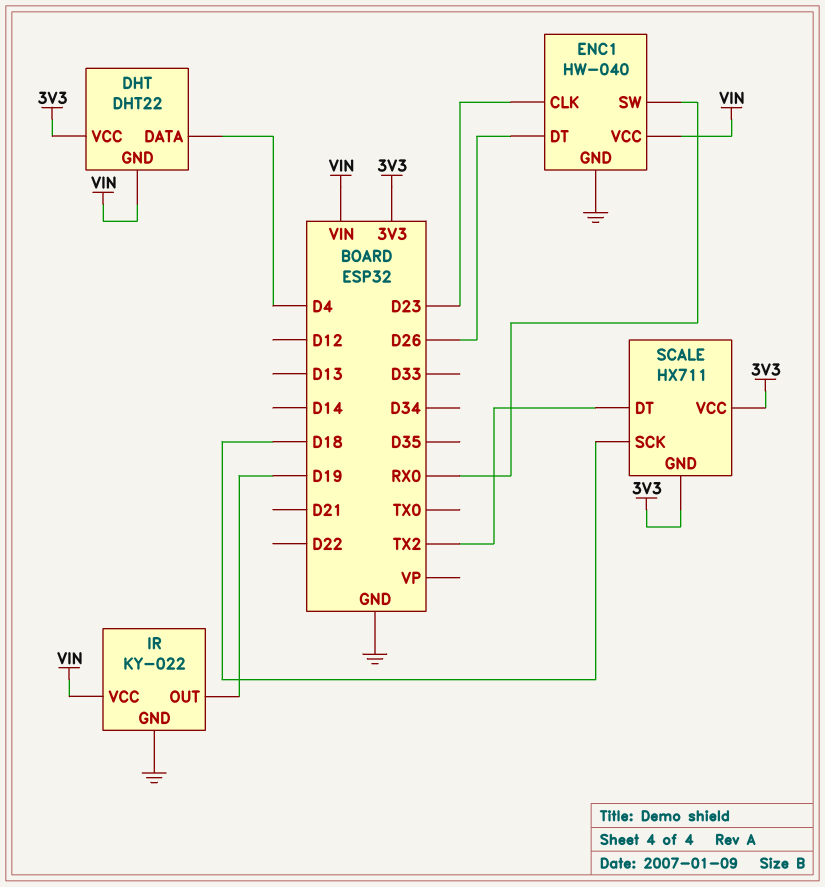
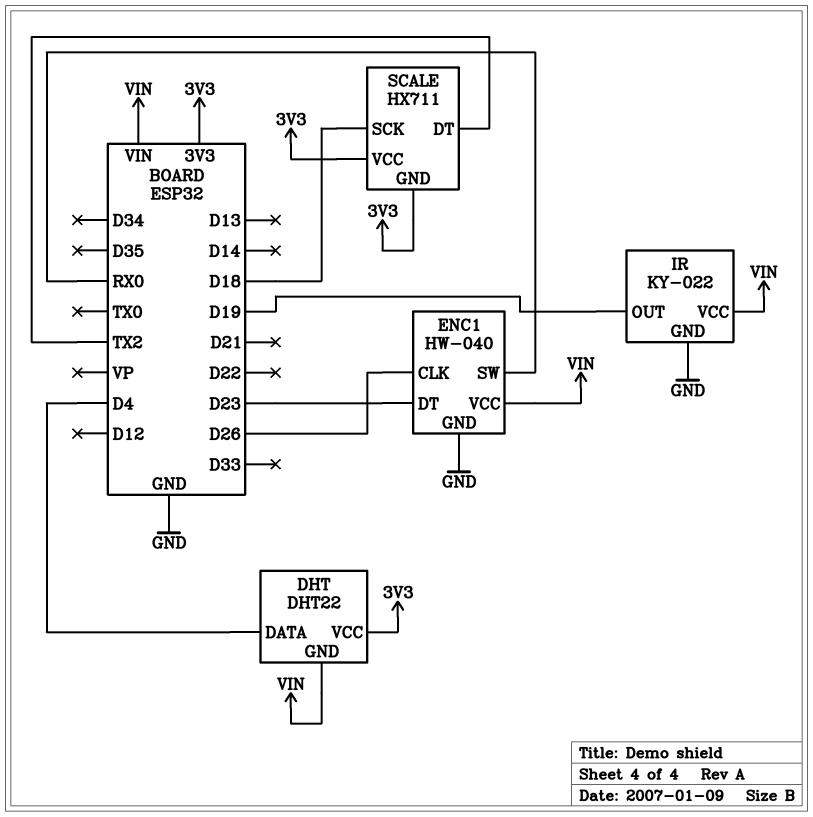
ENC1 pin CLK: D23 -> D26
ENC1 pin DT: D26 -> D23

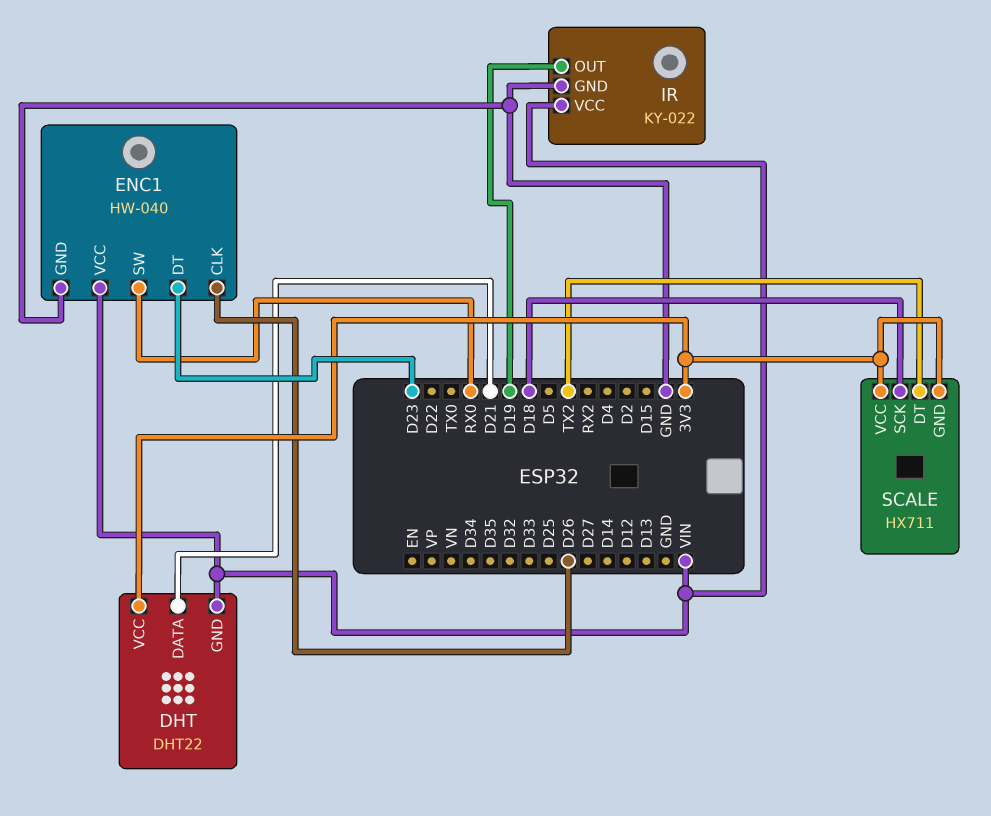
DHT pin DATA: D4 -> D21

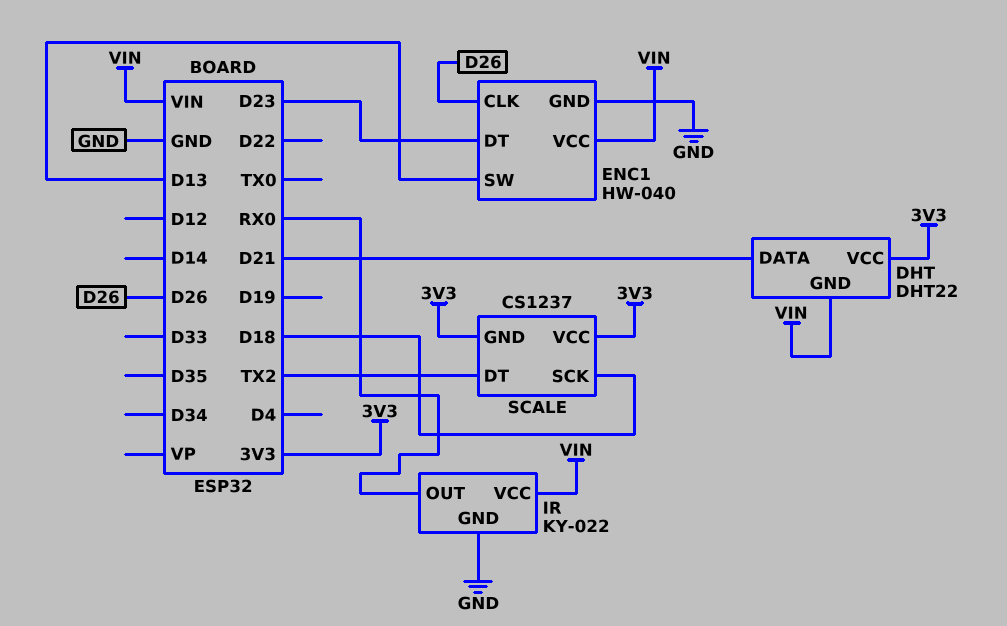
ENC1 pin SW: RX0 -> D13
IR pin OUT: D19 -> RX0
SCALE: HX711 -> CS1237

